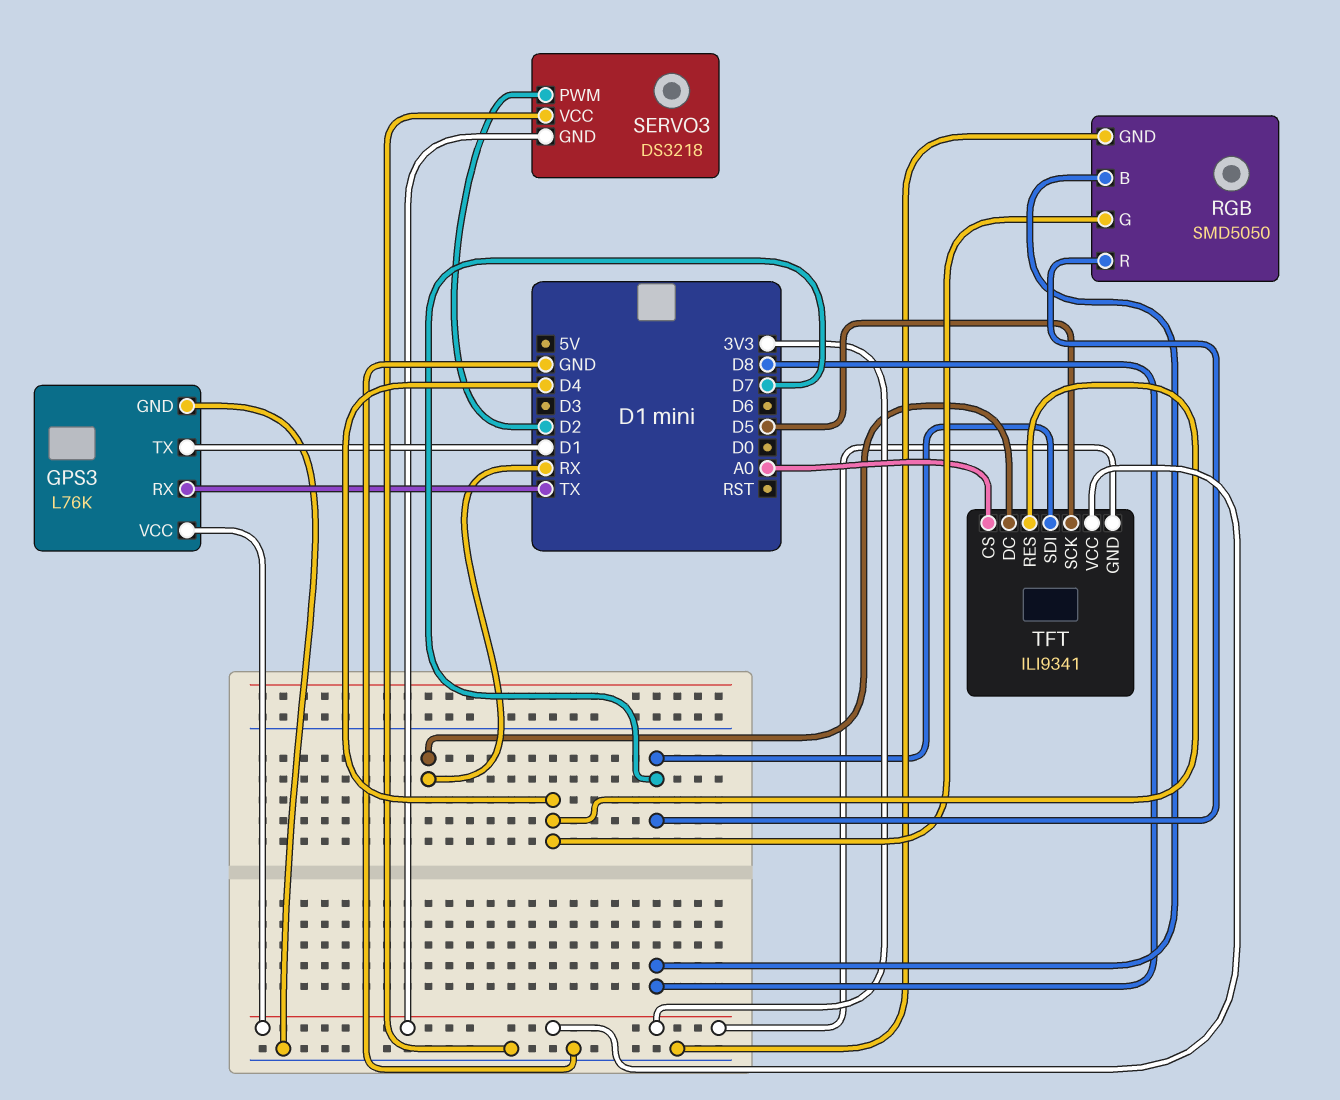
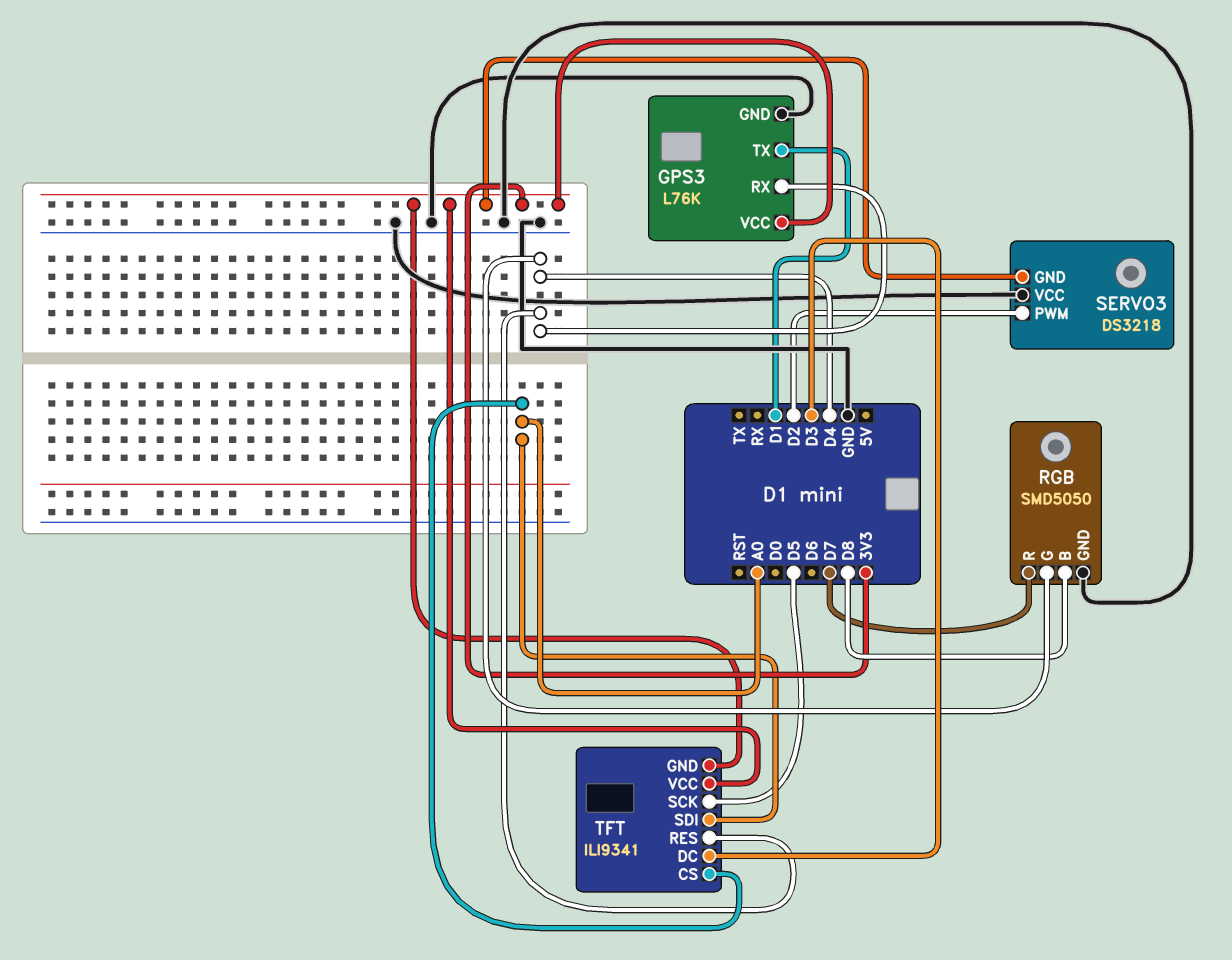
GPS3 pin RX: TX -> D4
TFT pin DC: RX -> D3
TFT pin SDI: D7 -> A0

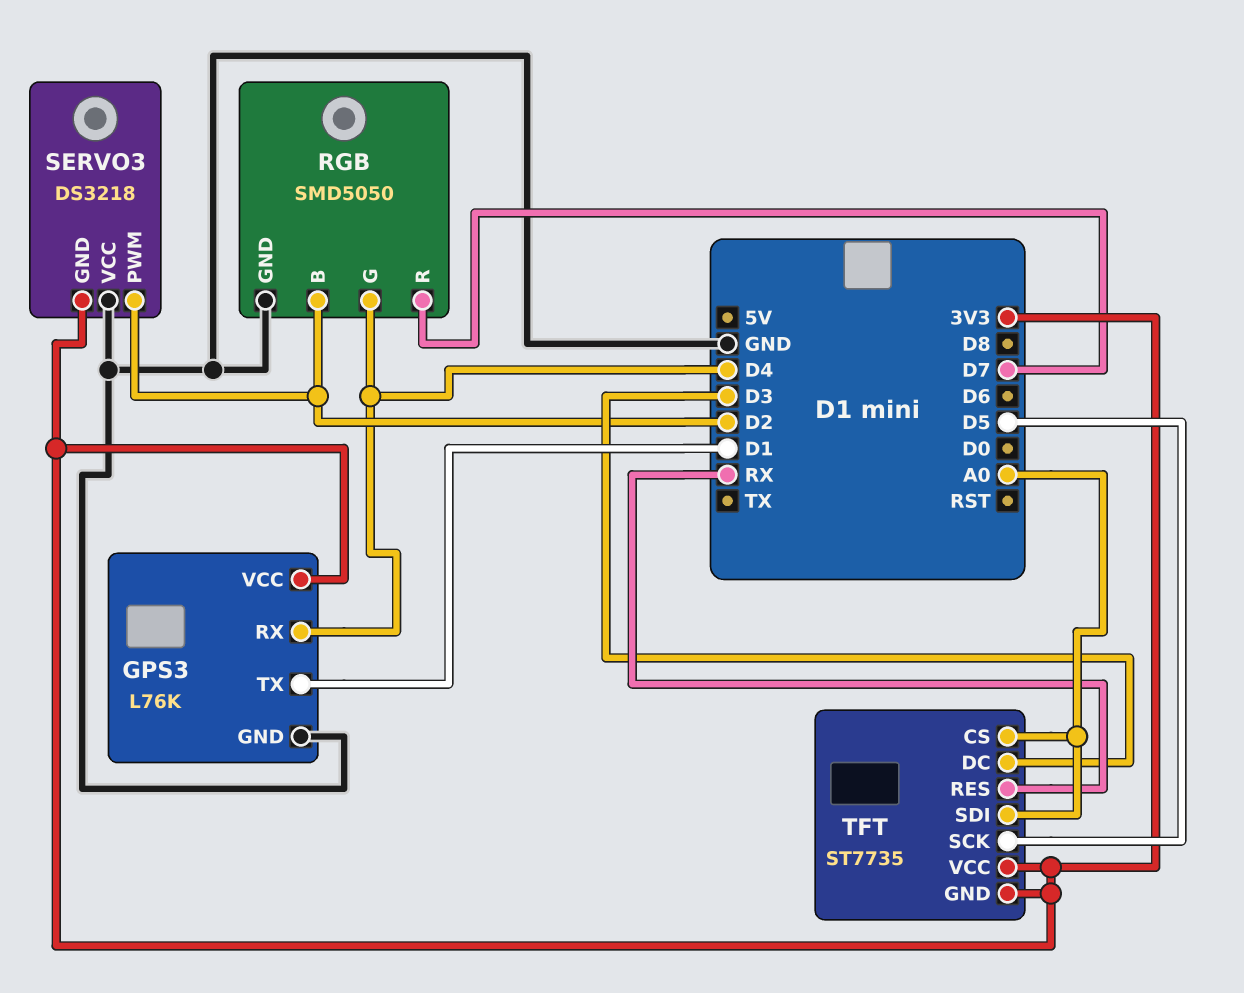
RGB pin B: D8 -> D2
TFT: ILI9341 -> ST7735
TFT pin RES: D4 -> RX

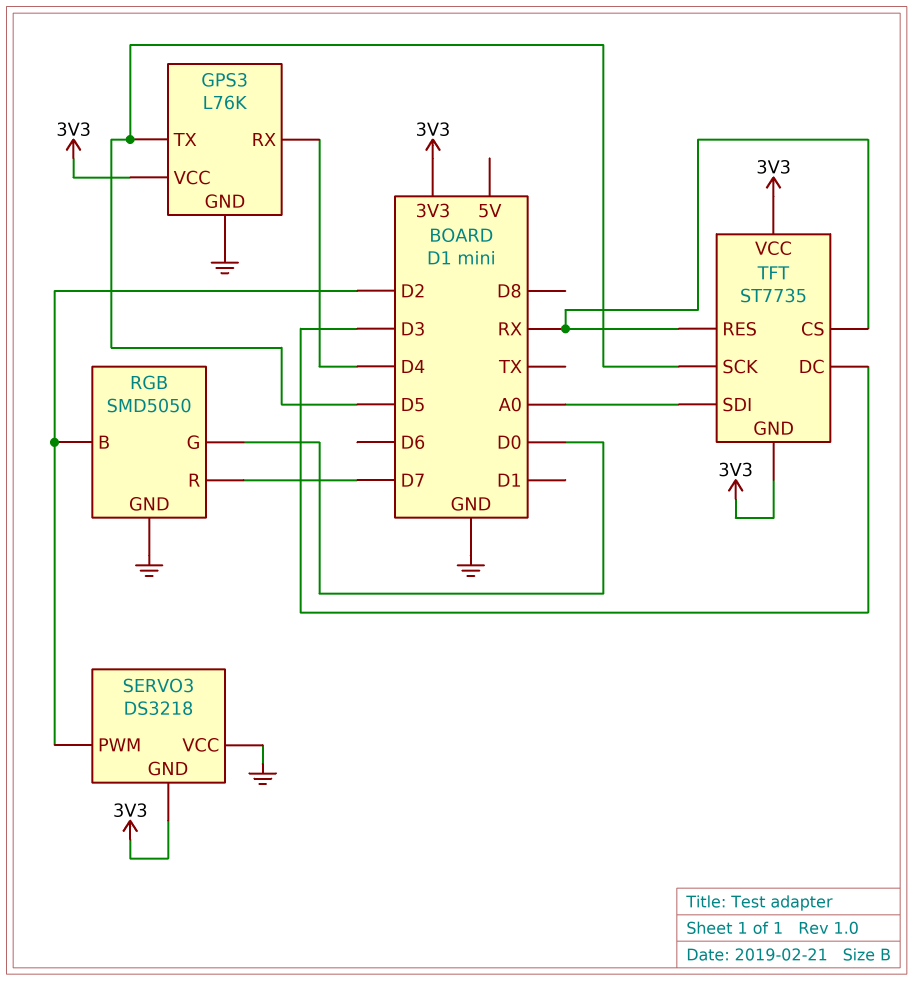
GPS3 pin TX: D1 -> D5
RGB pin G: D4 -> D0
TFT pin CS: A0 -> RX

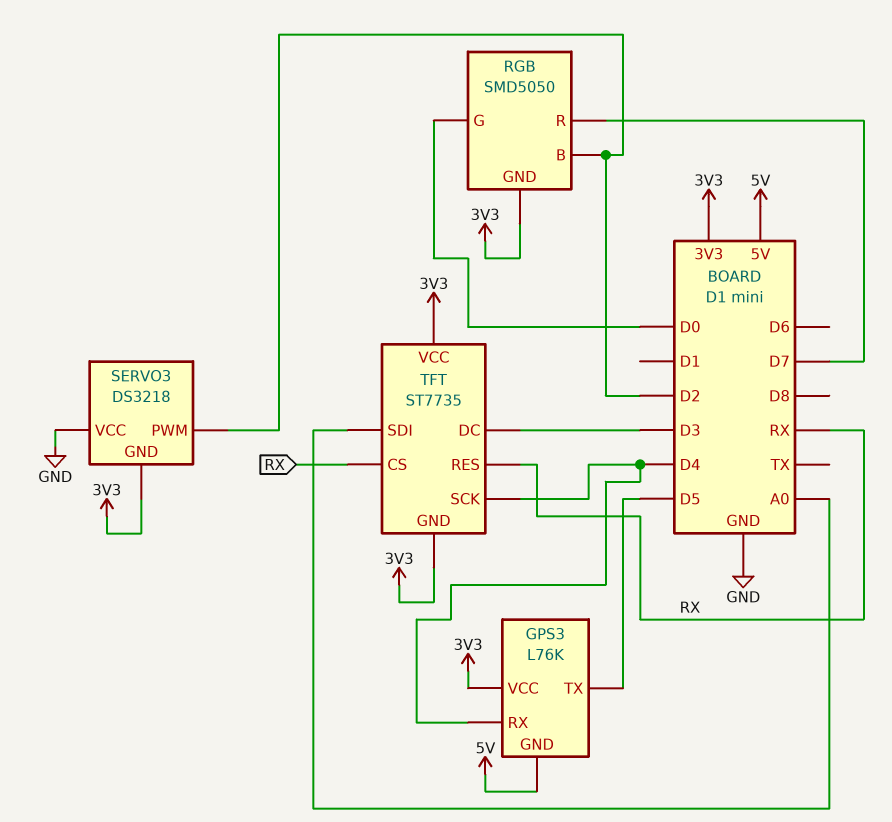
GPS3 pin GND: GND -> 5V
RGB pin GND: GND -> 3V3
TFT pin SCK: D5 -> D4

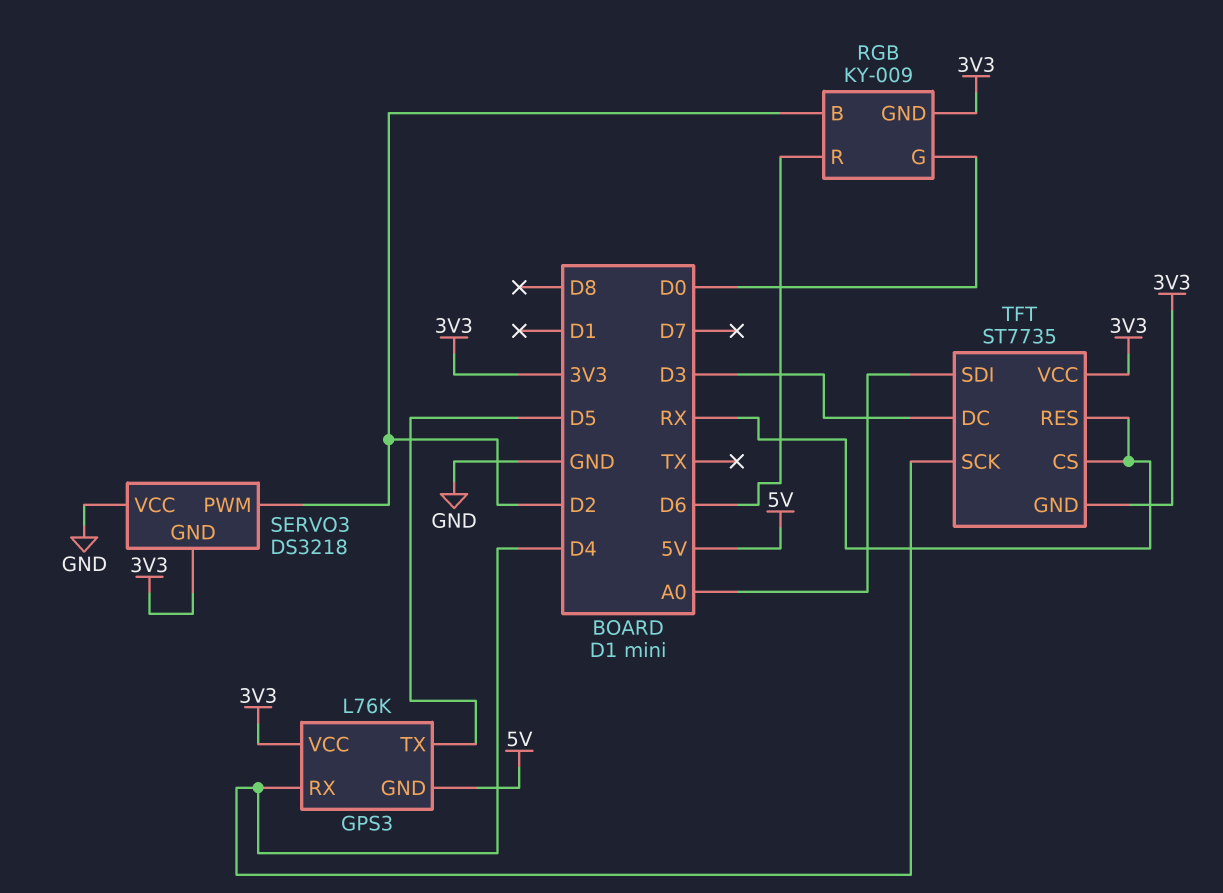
RGB: SMD5050 -> KY-009
RGB pin R: D7 -> D6

